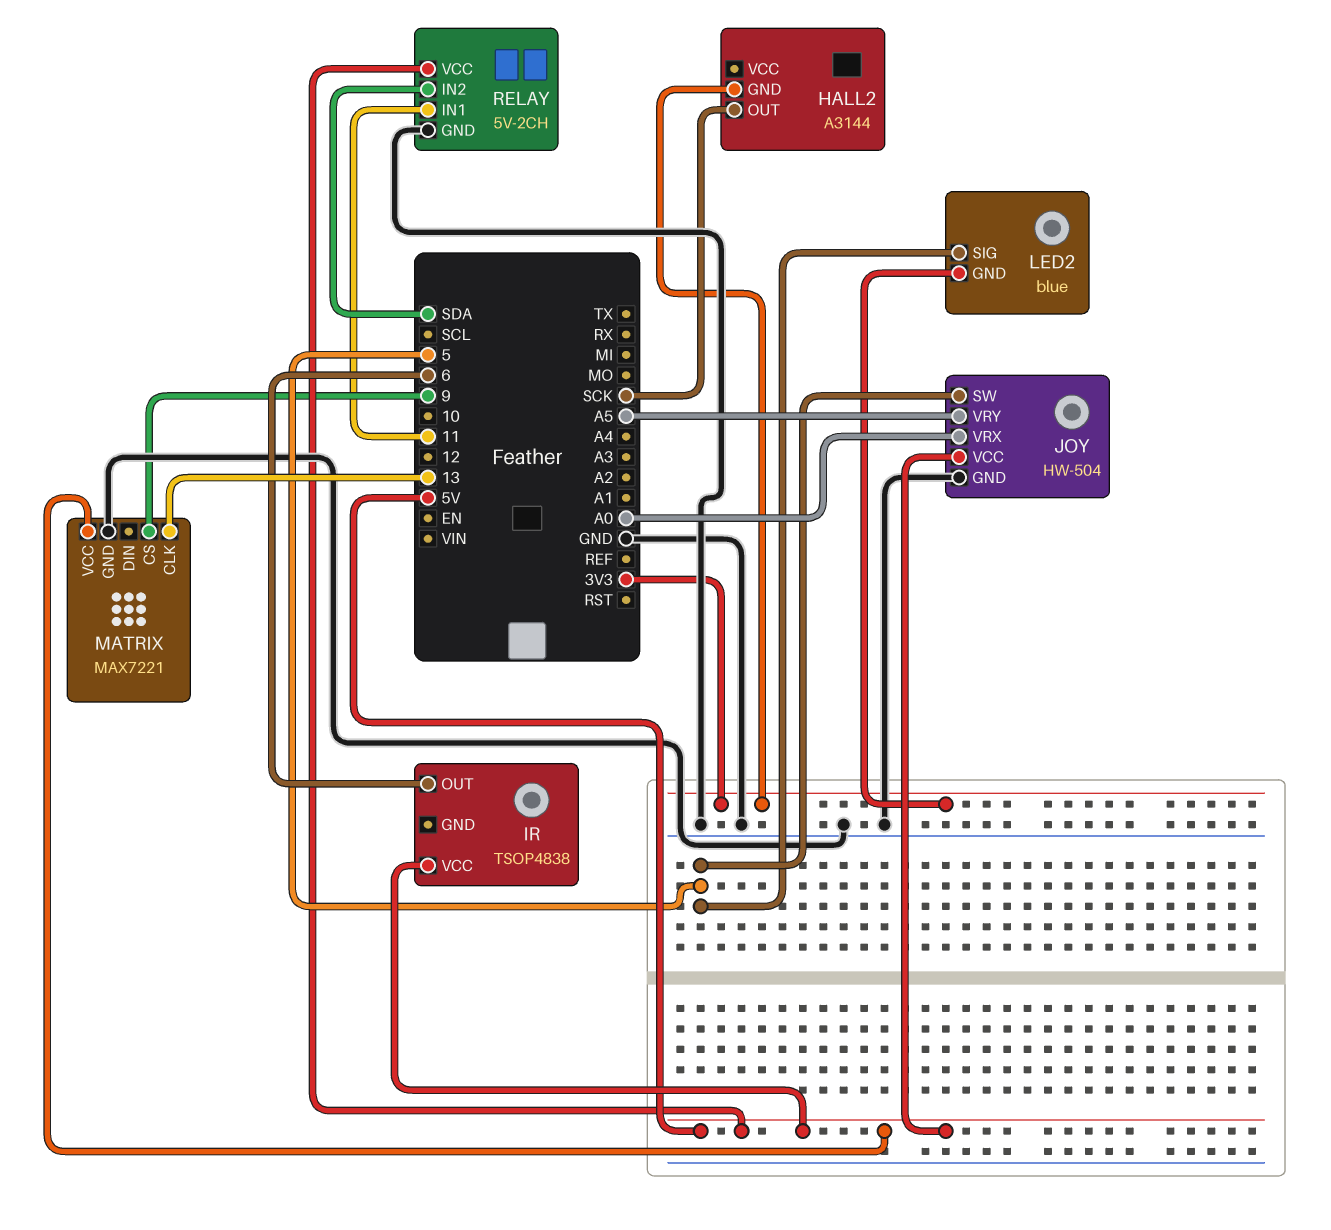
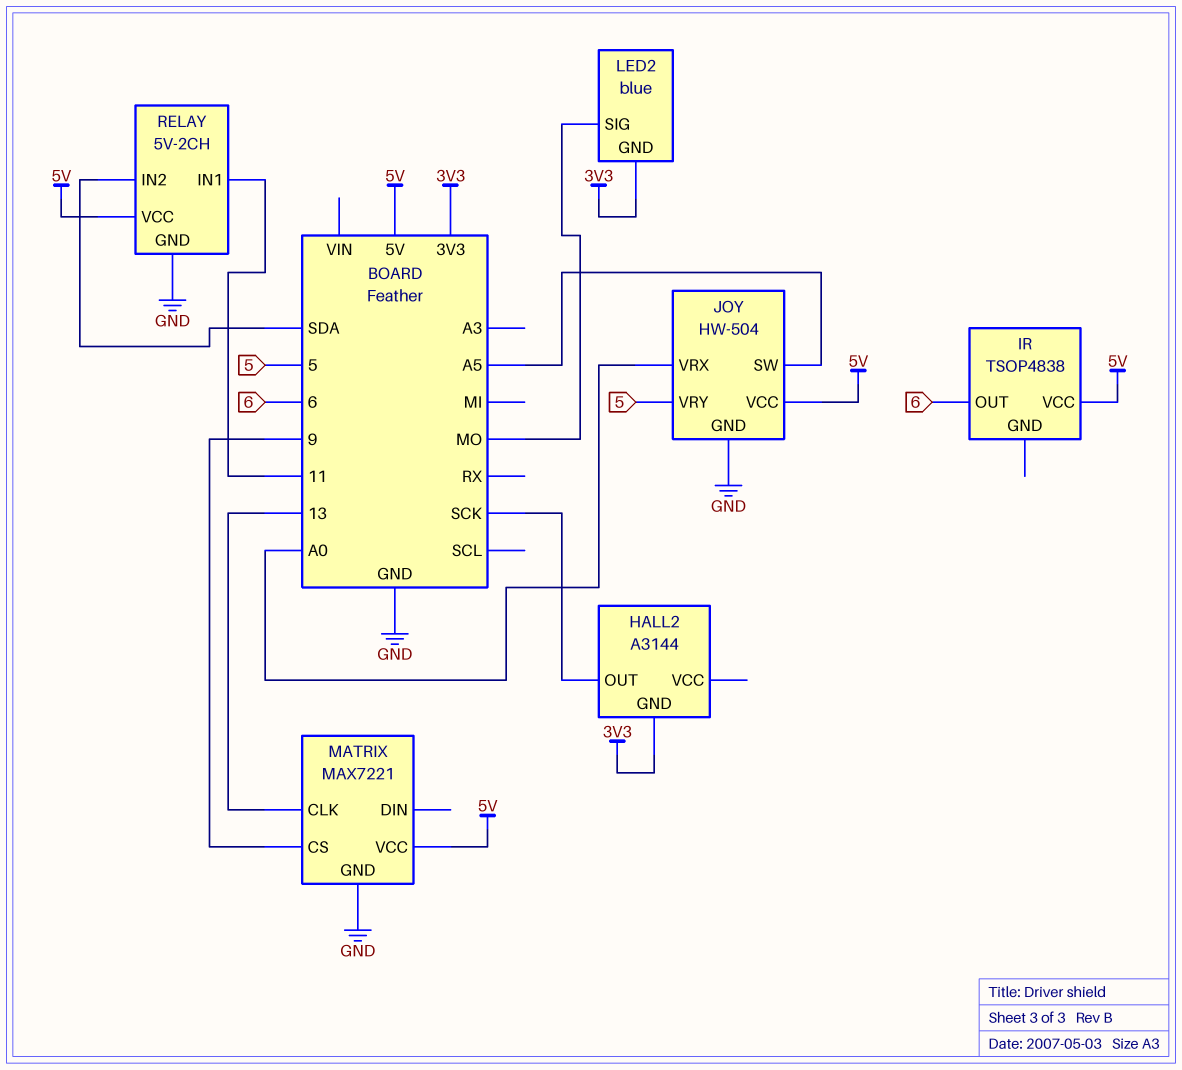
JOY pin SW: 5 -> A5
JOY pin VRY: A5 -> 5
LED2 pin SIG: 5 -> MO

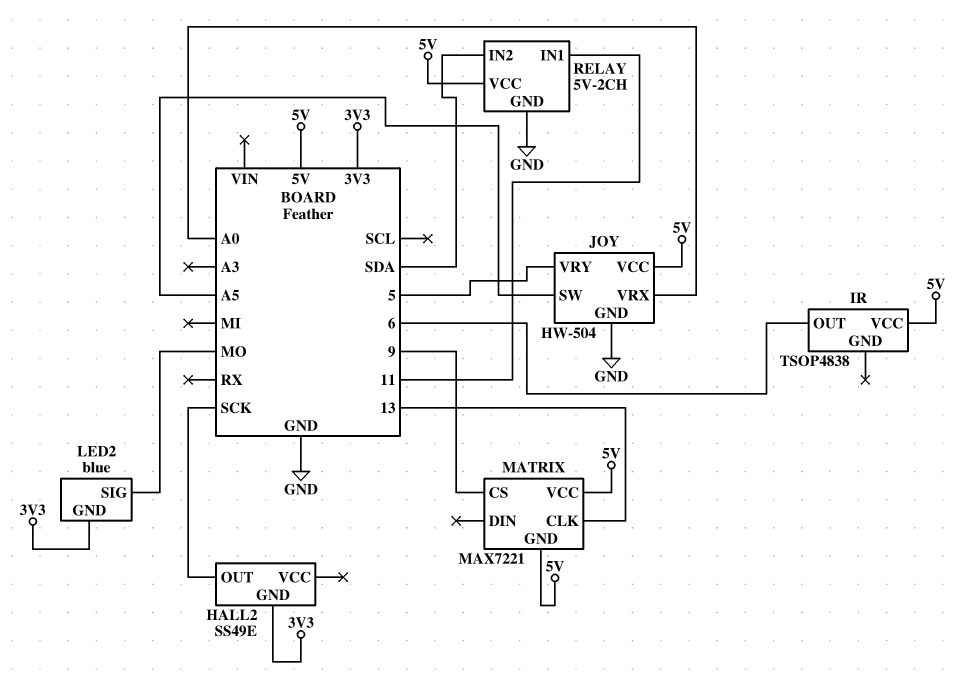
HALL2: A3144 -> SS49E
MATRIX pin GND: GND -> 5V

